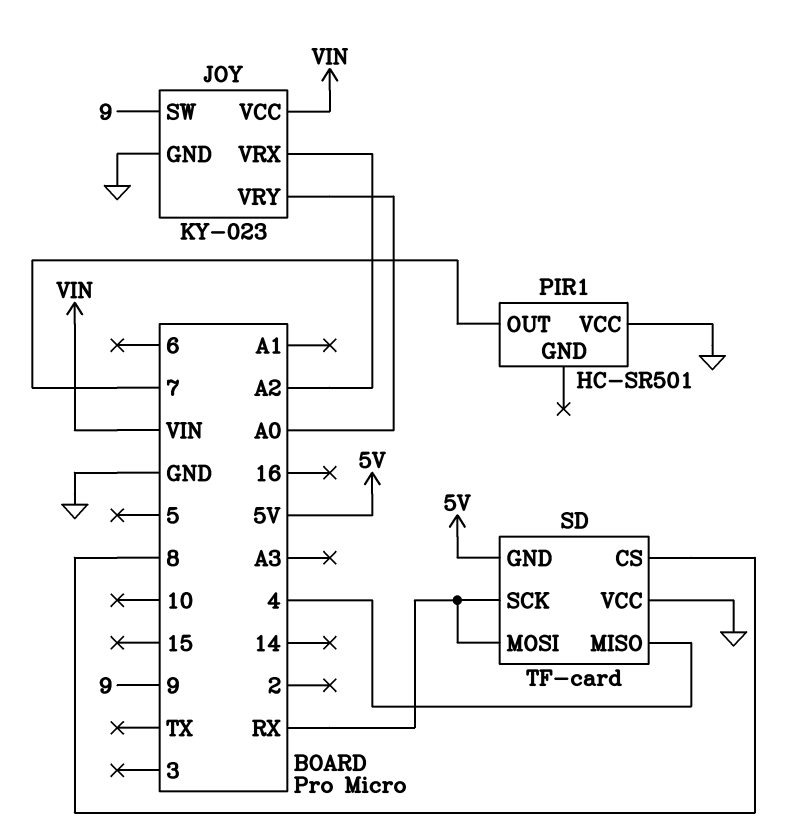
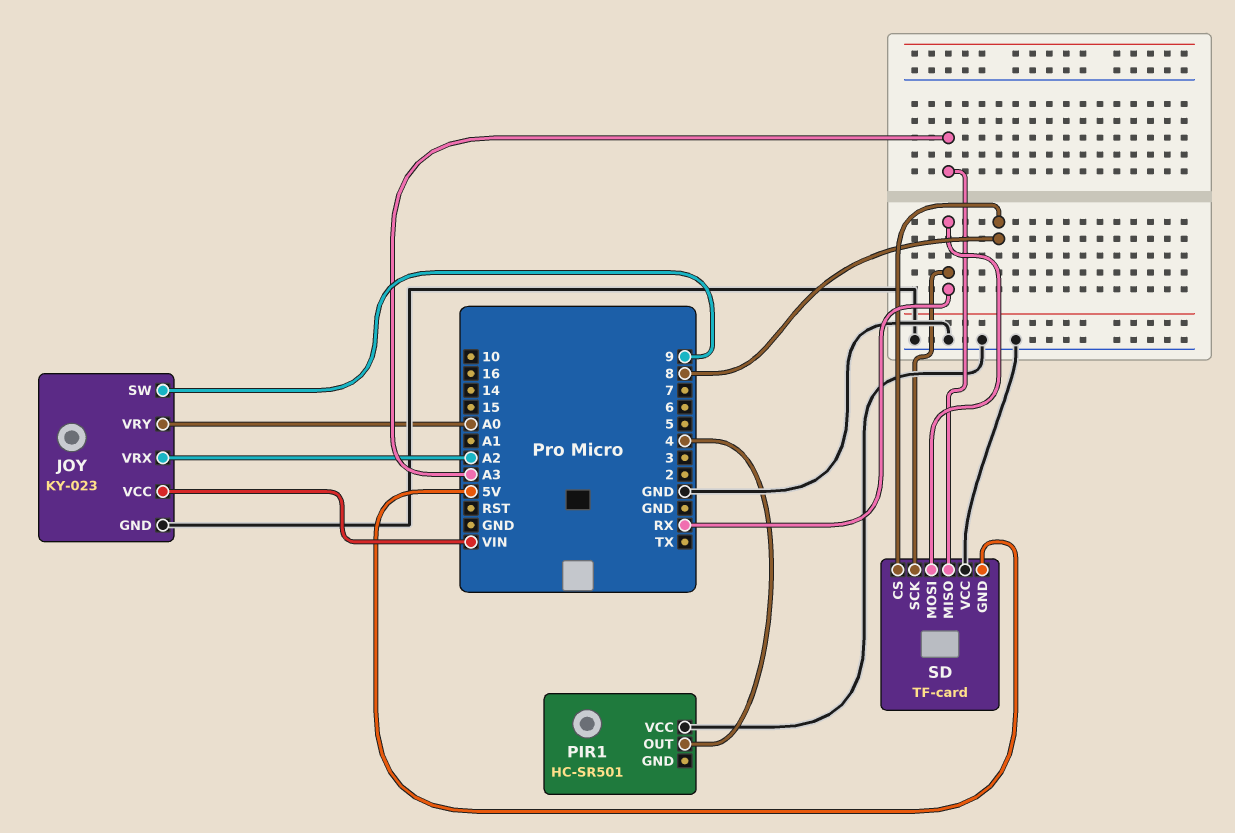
PIR1 pin OUT: 7 -> 4
SD pin MISO: 4 -> A3

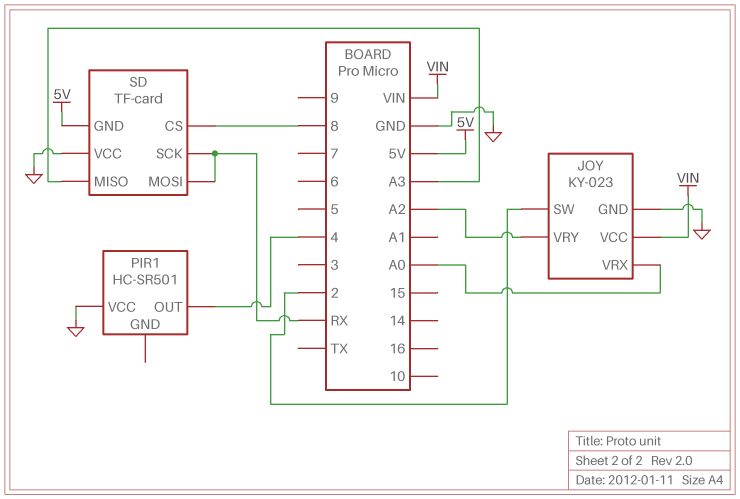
JOY pin SW: 9 -> 2
JOY pin VRX: A2 -> A0
JOY pin VRY: A0 -> A2

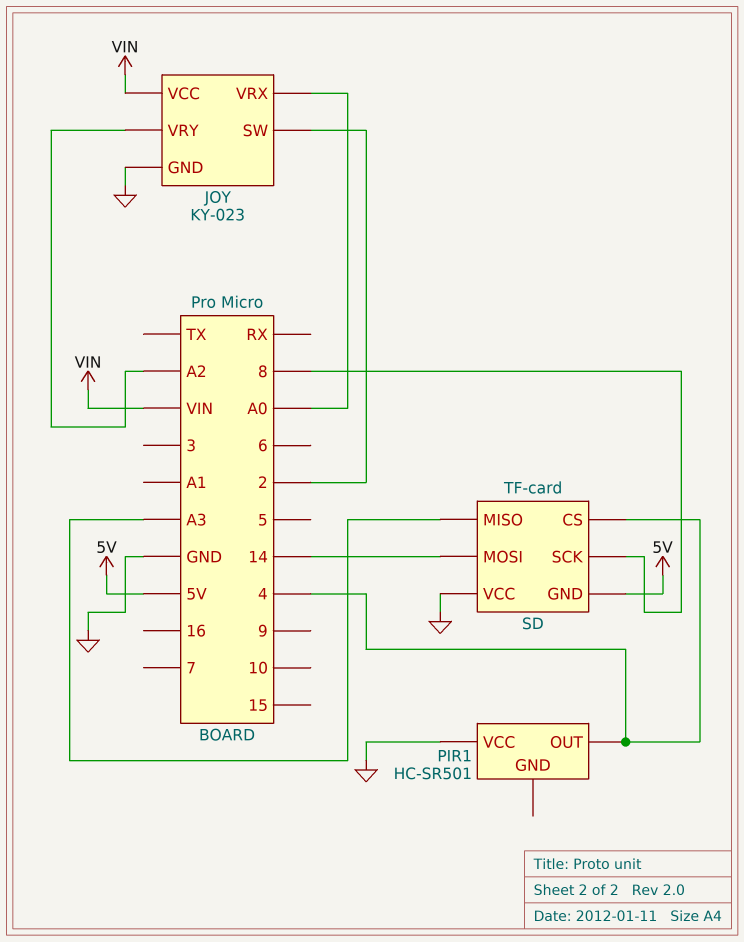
SD pin CS: 8 -> 4
SD pin MOSI: RX -> 14
SD pin SCK: RX -> 8

